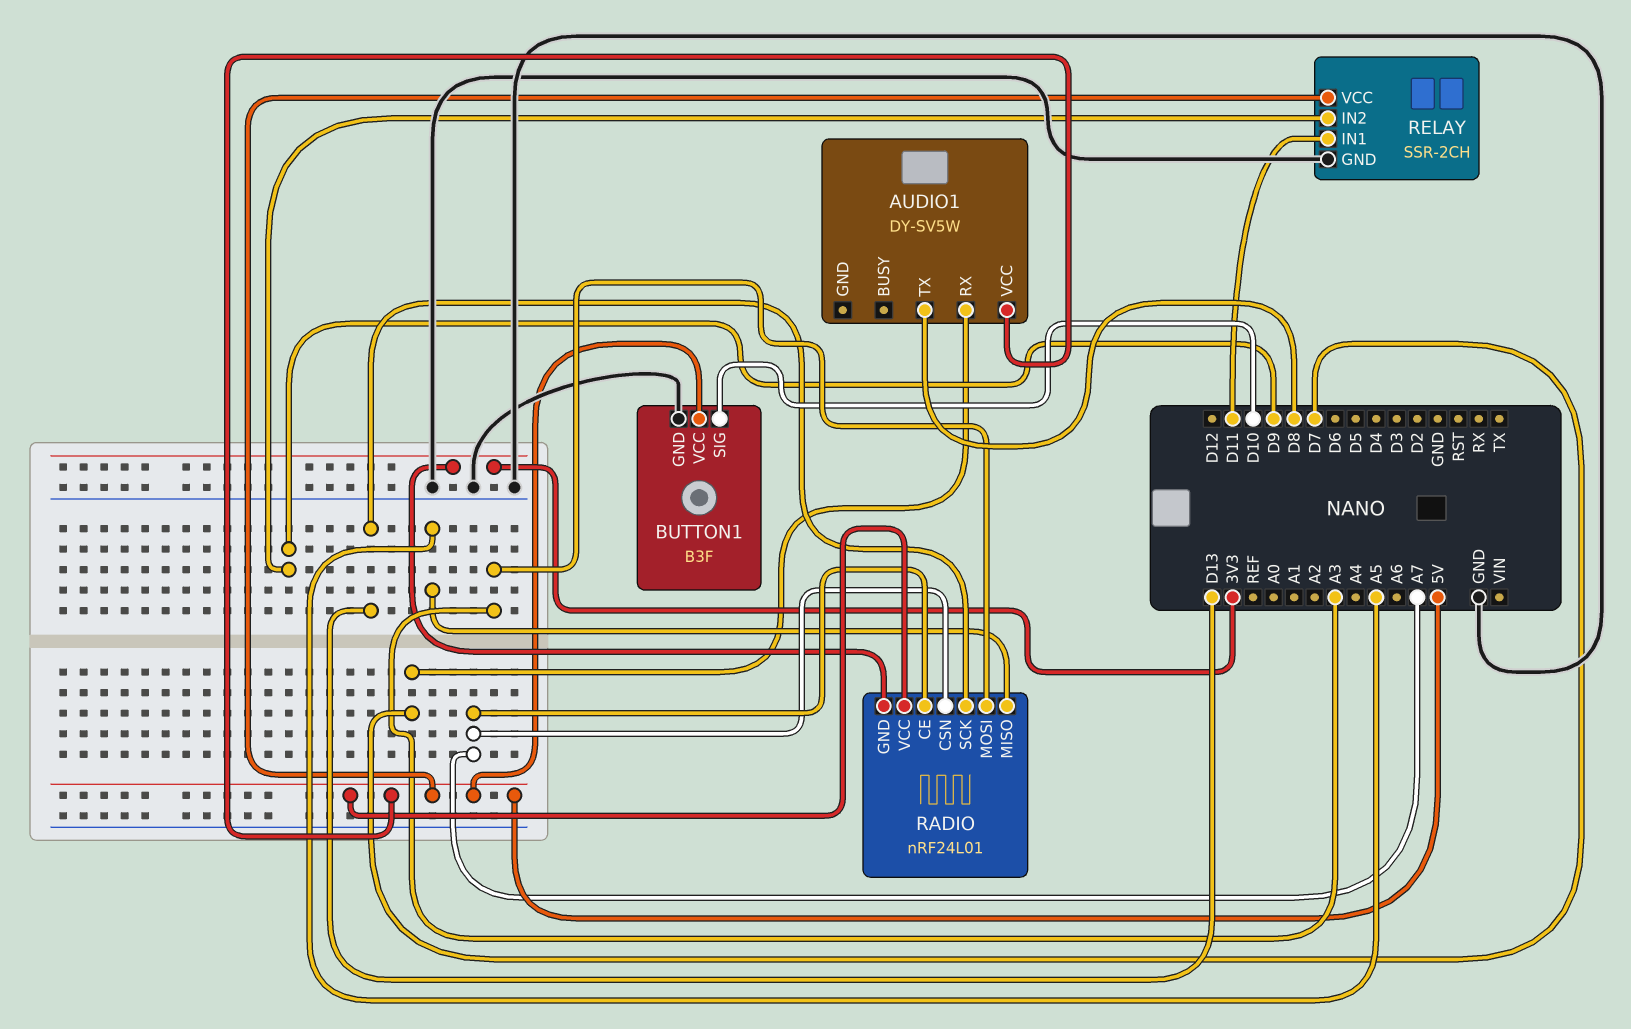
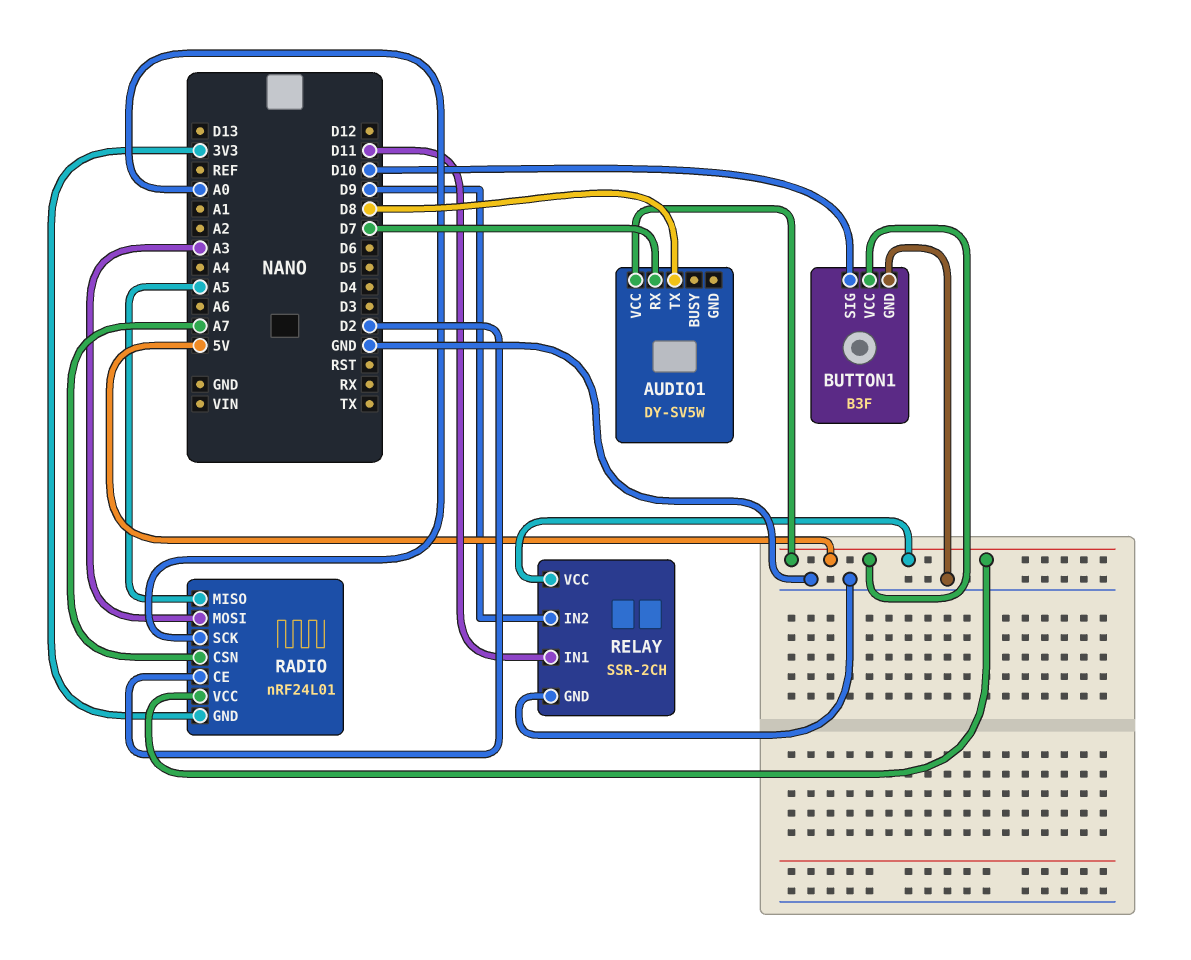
RADIO pin CE: A7 -> D2
RADIO pin SCK: D13 -> A0

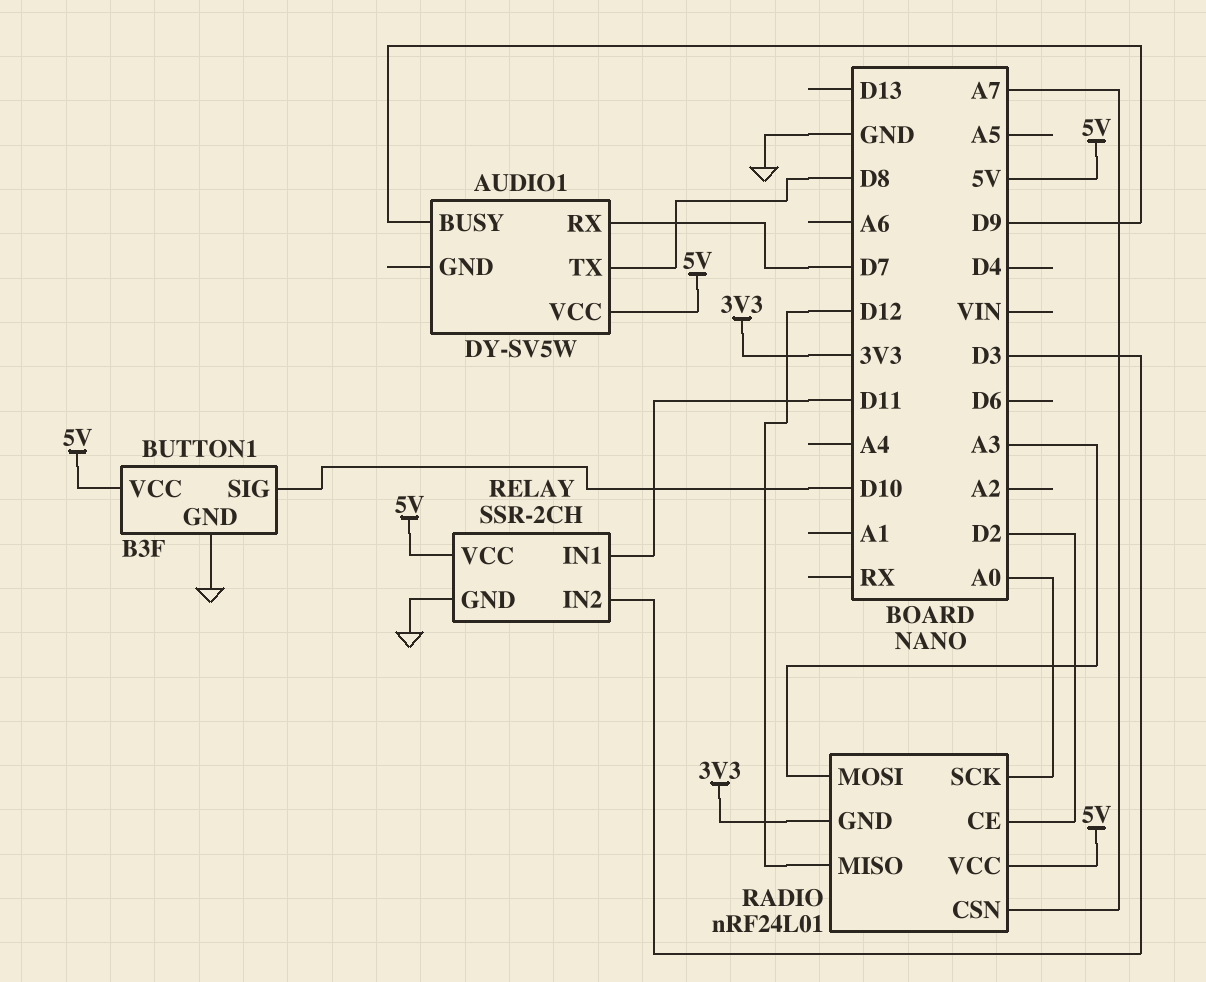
AUDIO1 pin BUSY: none -> D9
RADIO pin MISO: A5 -> D12
RELAY pin IN2: D9 -> D3

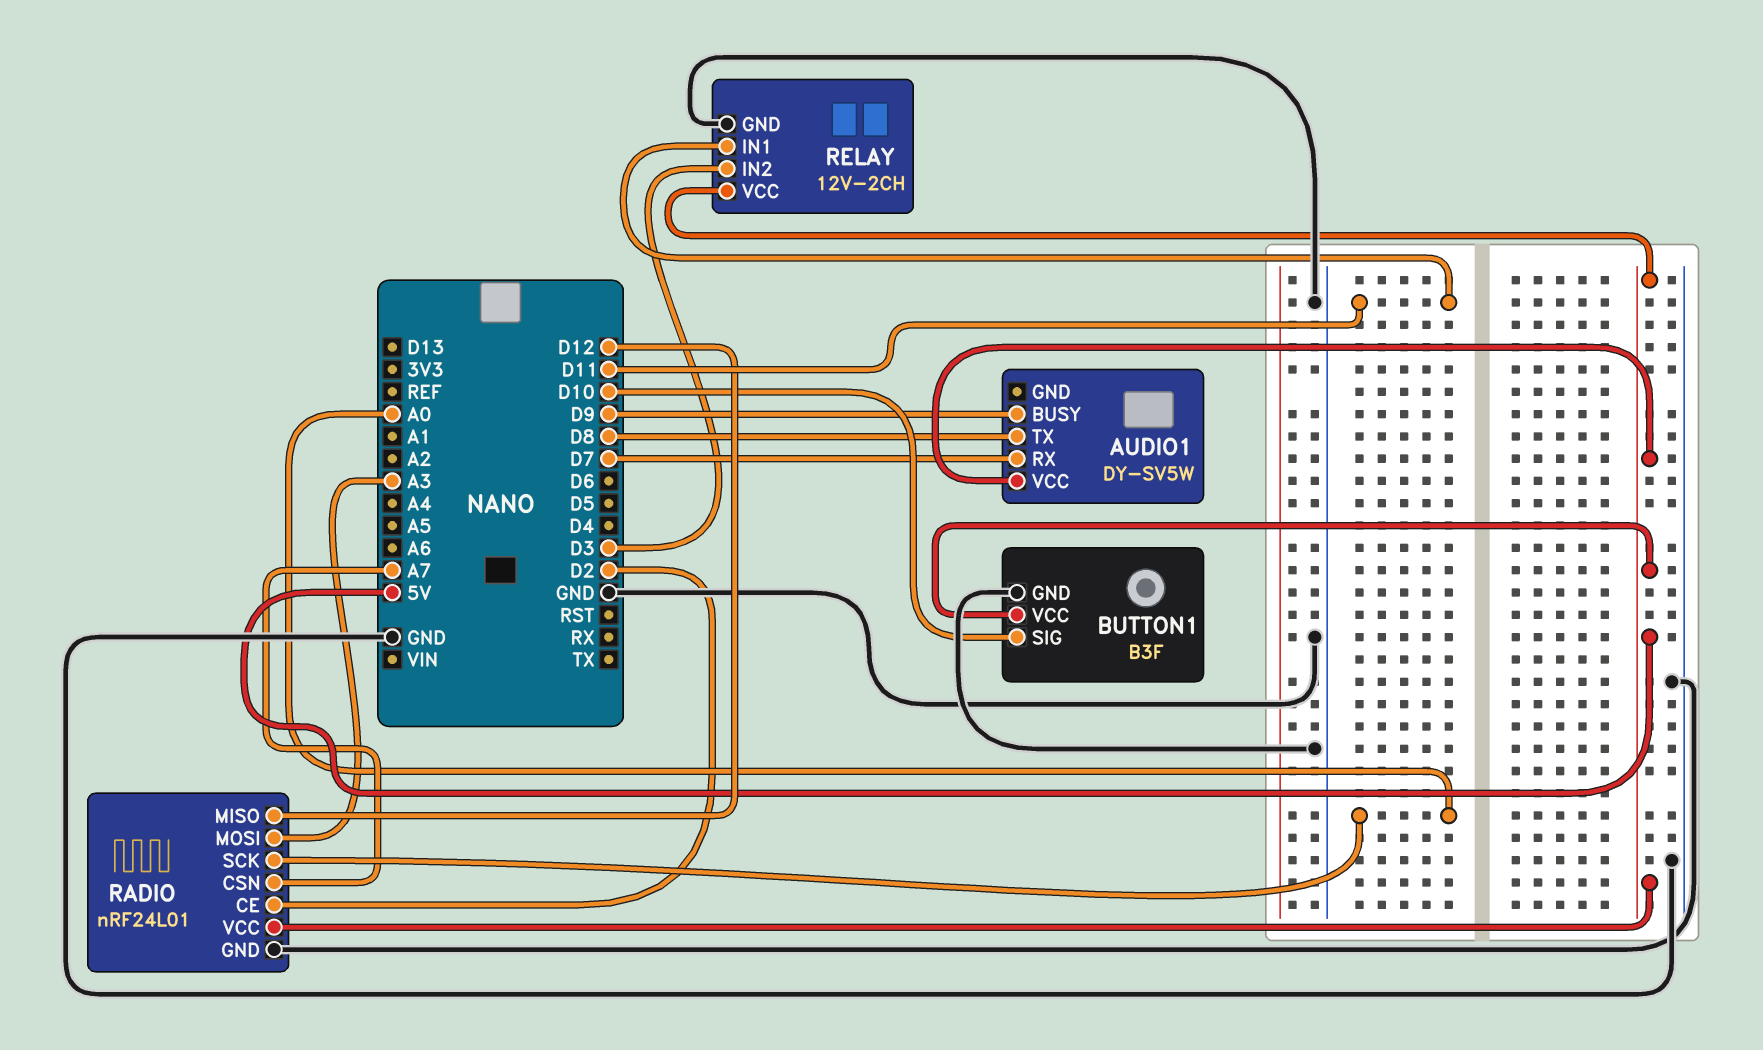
RADIO pin GND: 3V3 -> GND
RELAY: SSR-2CH -> 12V-2CH

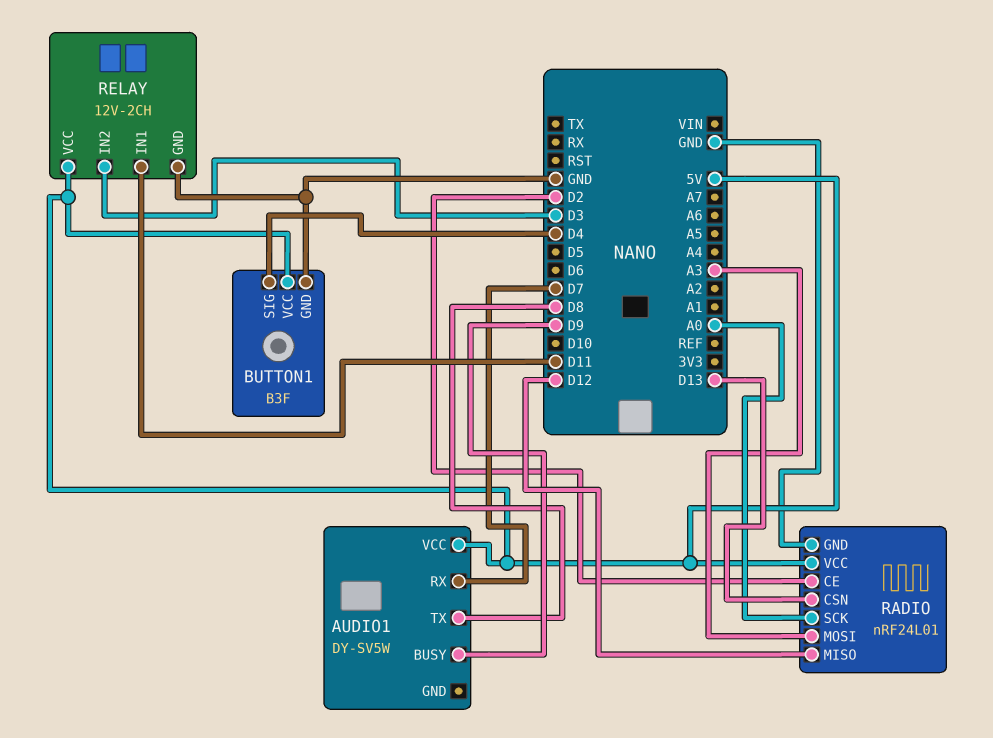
BUTTON1 pin SIG: D10 -> D4
RADIO pin CSN: A7 -> D13

